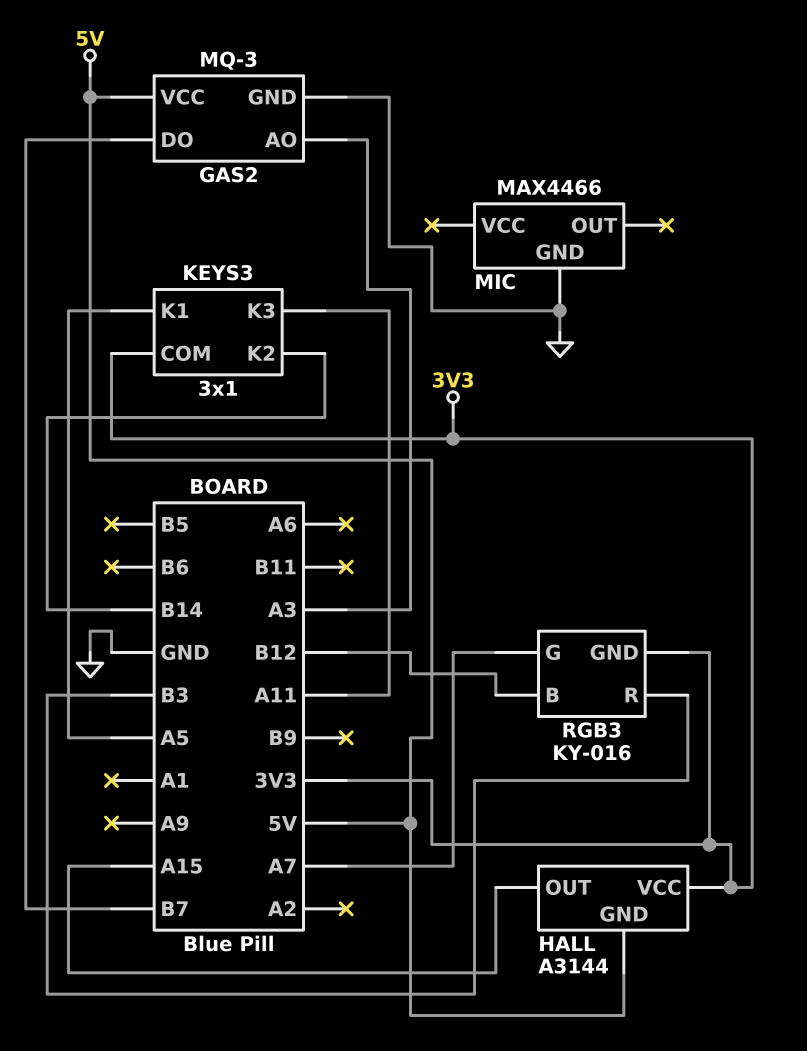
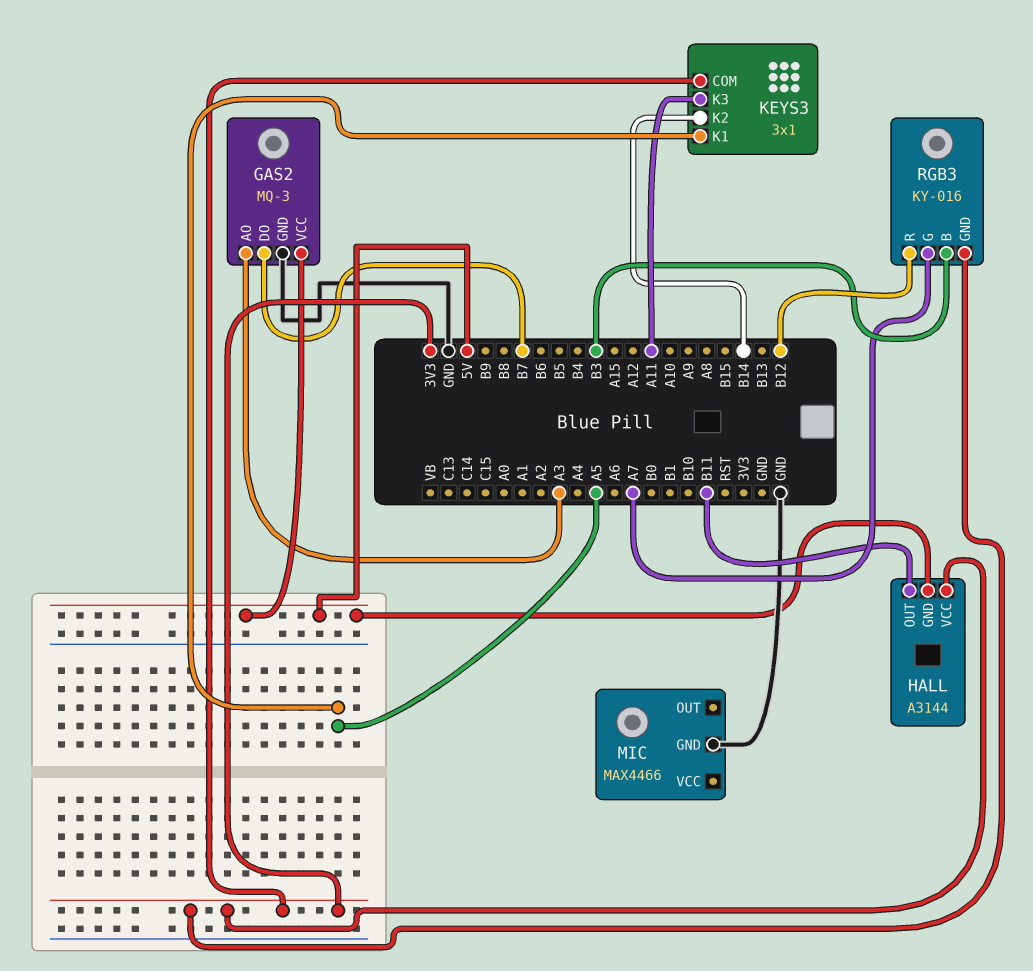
HALL pin OUT: A15 -> B11
RGB3 pin B: B12 -> B3
RGB3 pin R: B3 -> B12

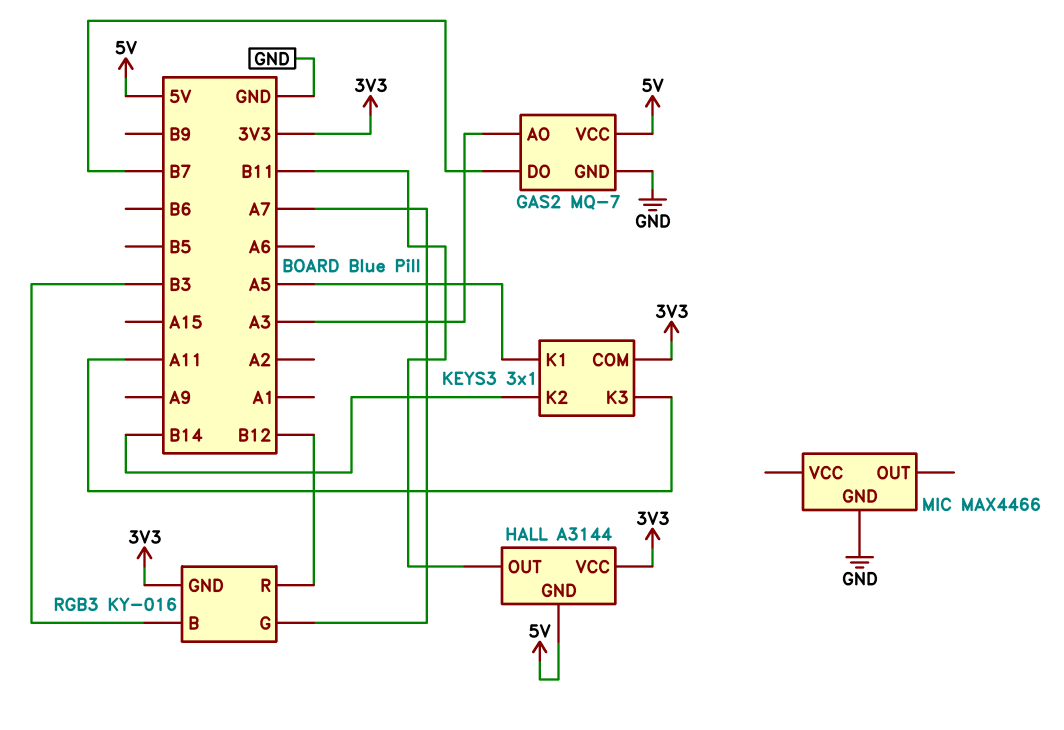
GAS2: MQ-3 -> MQ-7

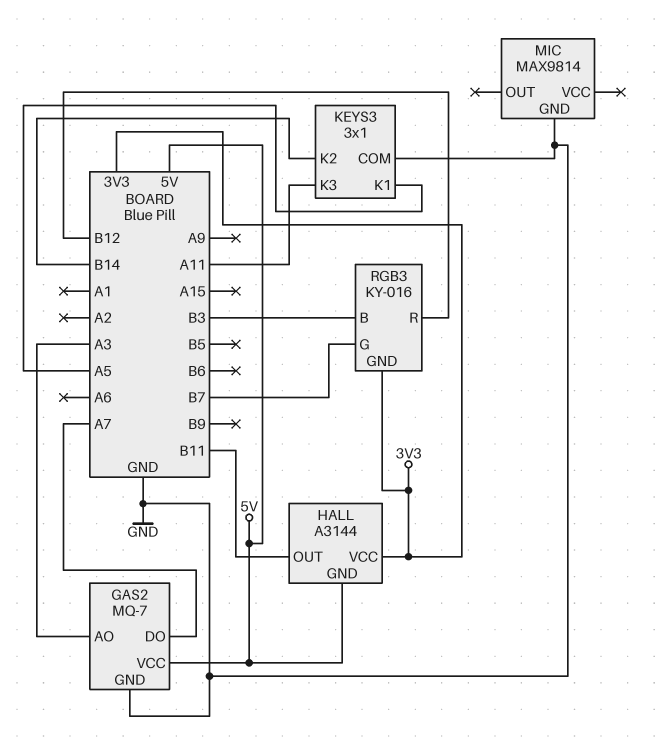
GAS2 pin DO: B7 -> A7
KEYS3 pin COM: 3V3 -> GND
MIC: MAX4466 -> MAX9814
RGB3 pin G: A7 -> B7

